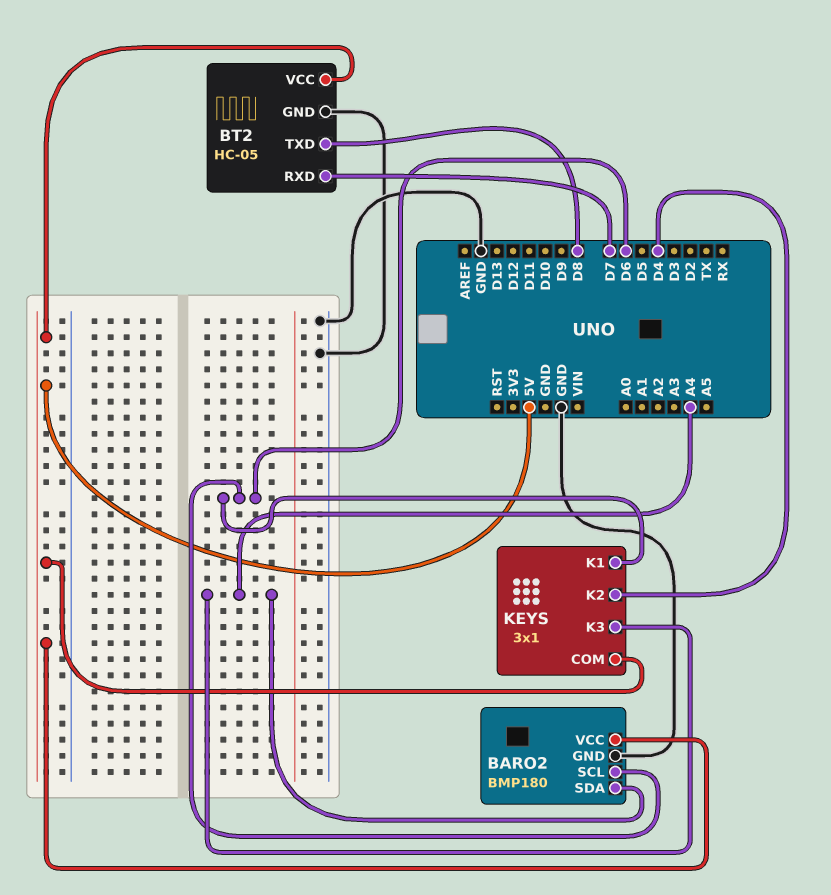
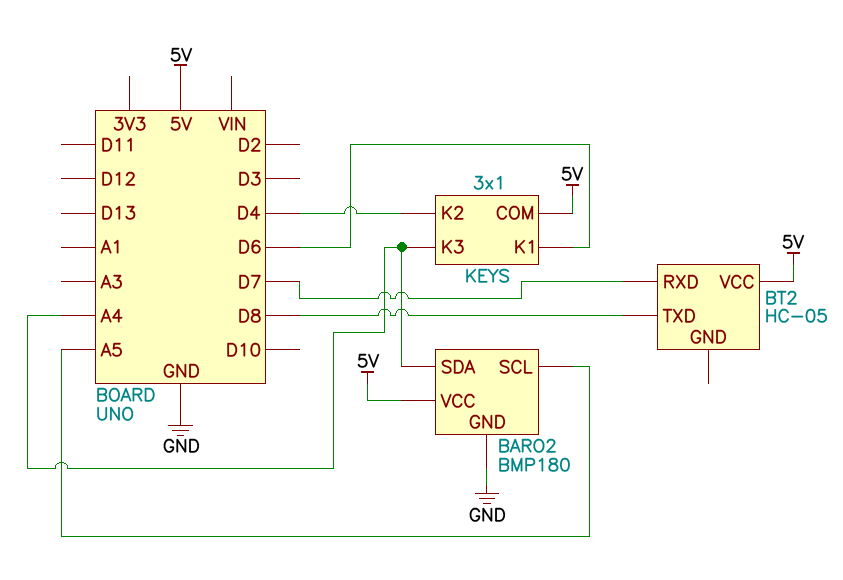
BARO2 pin SCL: D6 -> A5
BT2 pin GND: GND -> none

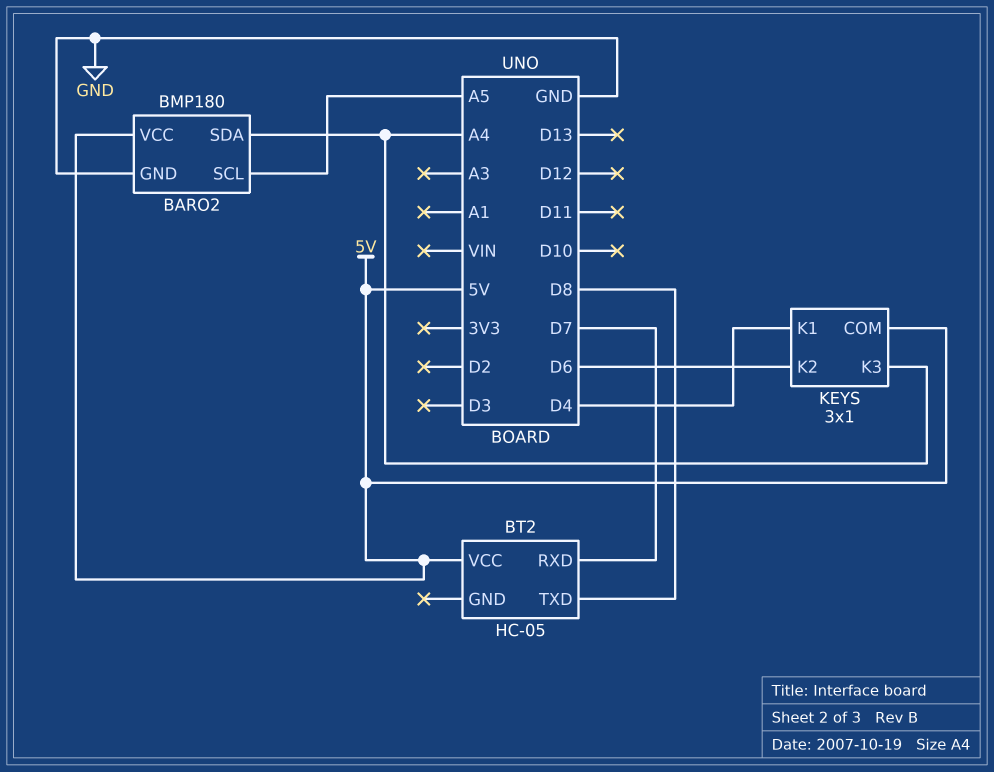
KEYS pin K1: D6 -> D4
KEYS pin K2: D4 -> D6

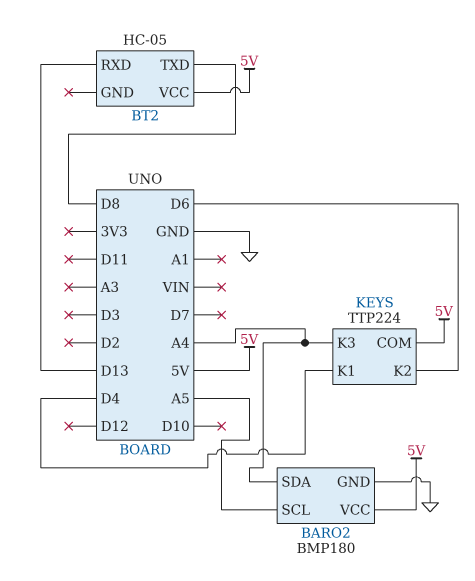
BT2 pin RXD: D7 -> D13
KEYS: 3x1 -> TTP224

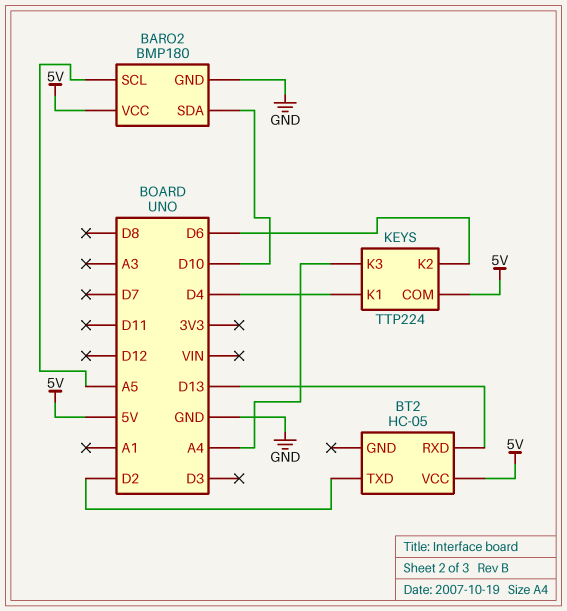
BARO2 pin SDA: A4 -> D10
BT2 pin TXD: D8 -> D2

